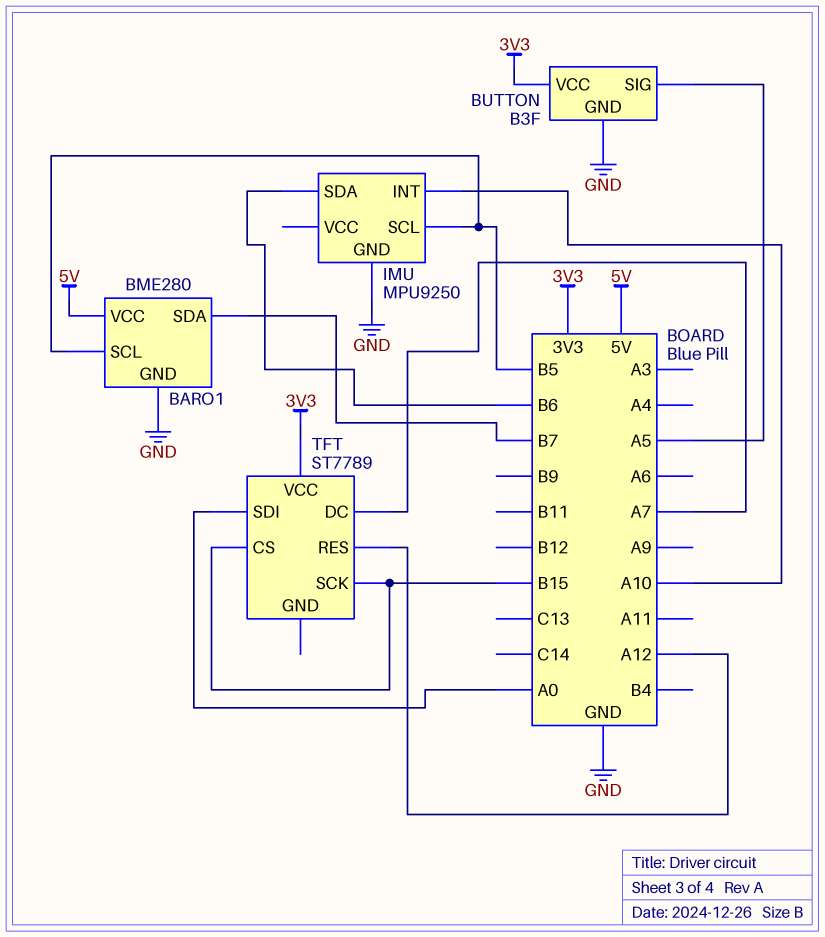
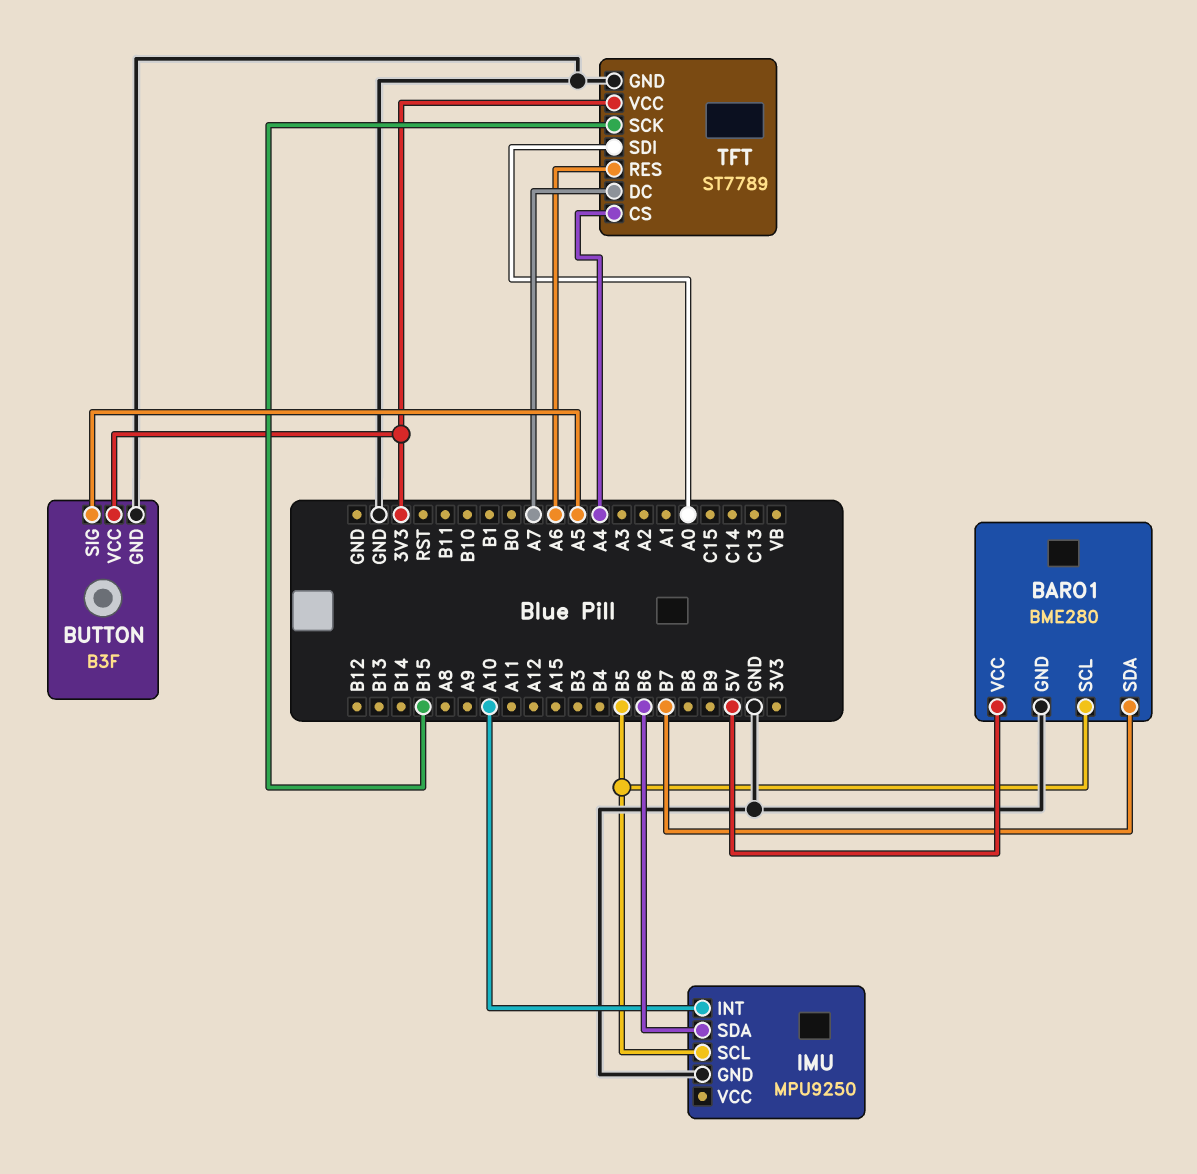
TFT pin CS: B15 -> A4
TFT pin GND: none -> GND
TFT pin RES: A12 -> A6

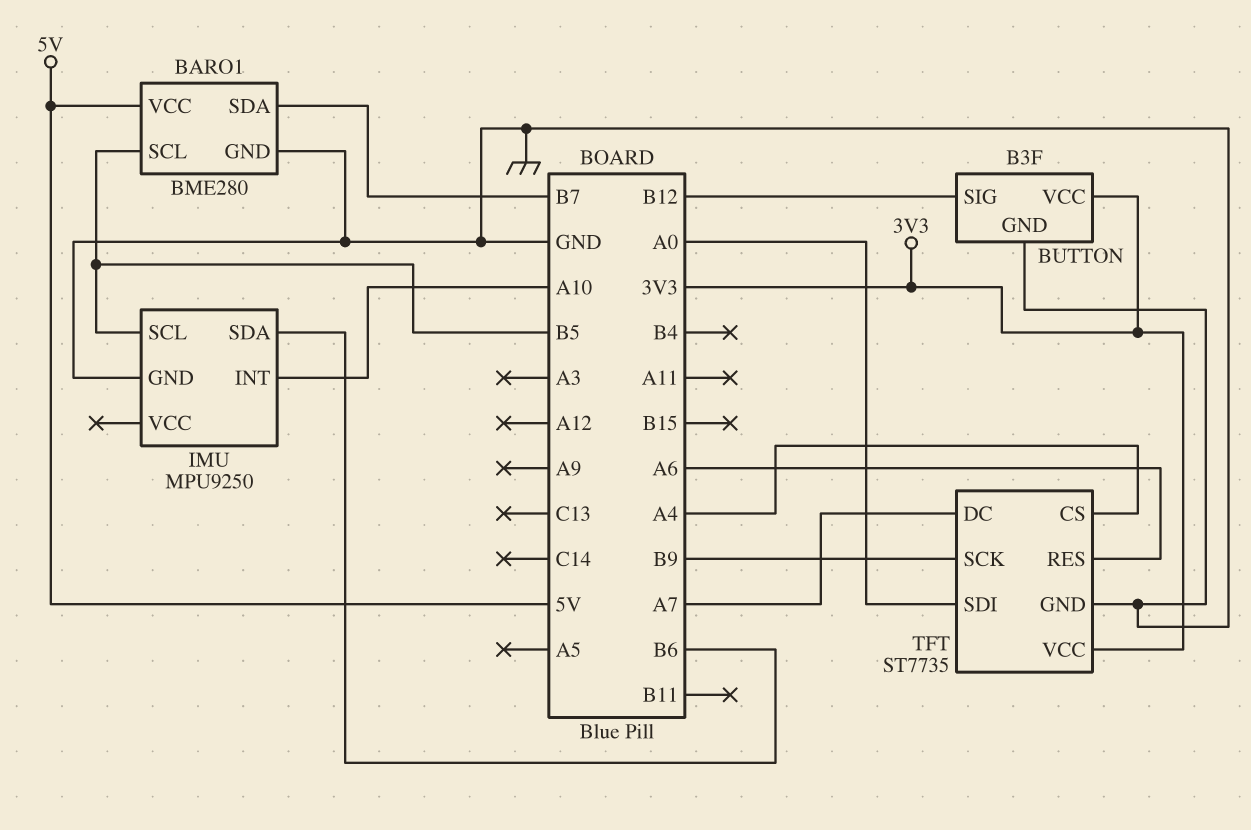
BUTTON pin SIG: A5 -> B12
TFT: ST7789 -> ST7735
TFT pin SCK: B15 -> B9

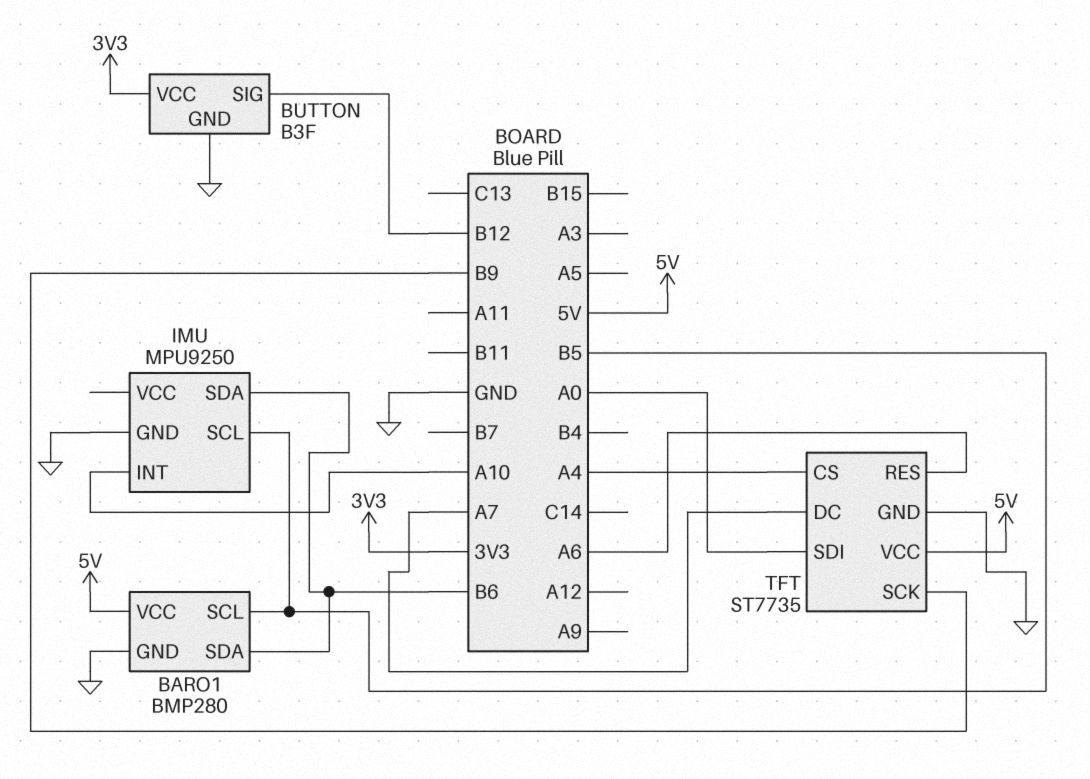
BARO1: BME280 -> BMP280
BARO1 pin SDA: B7 -> B6
TFT pin VCC: 3V3 -> 5V

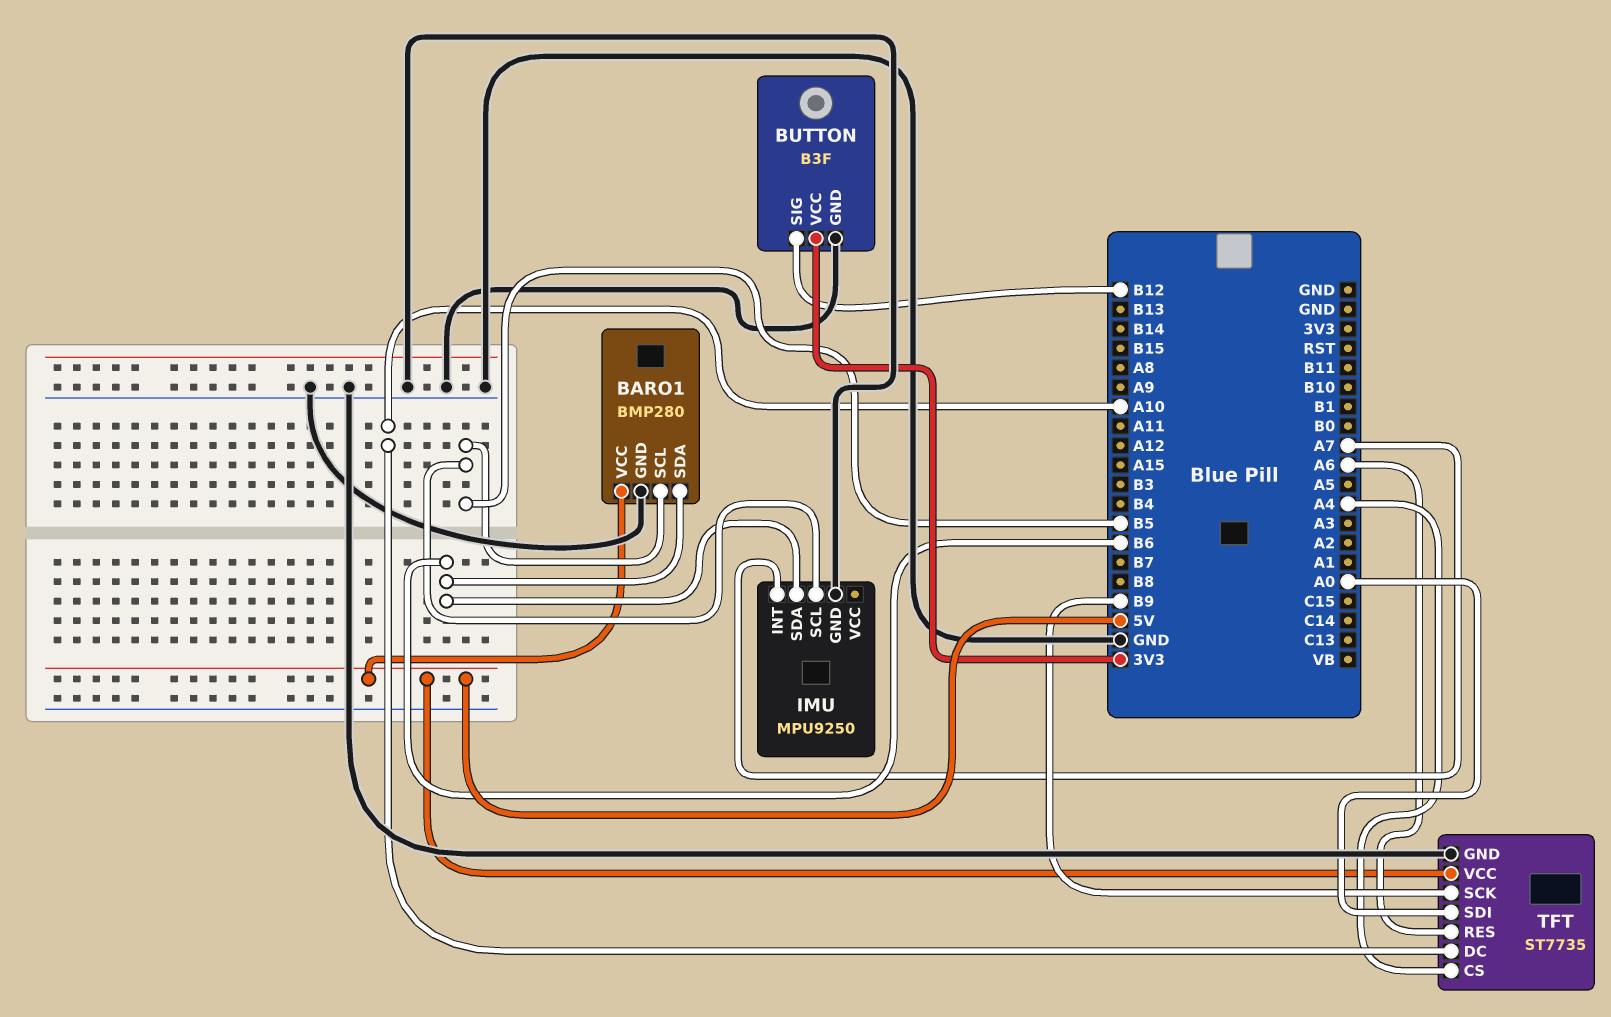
IMU pin INT: A10 -> A7
TFT pin DC: A7 -> A10

